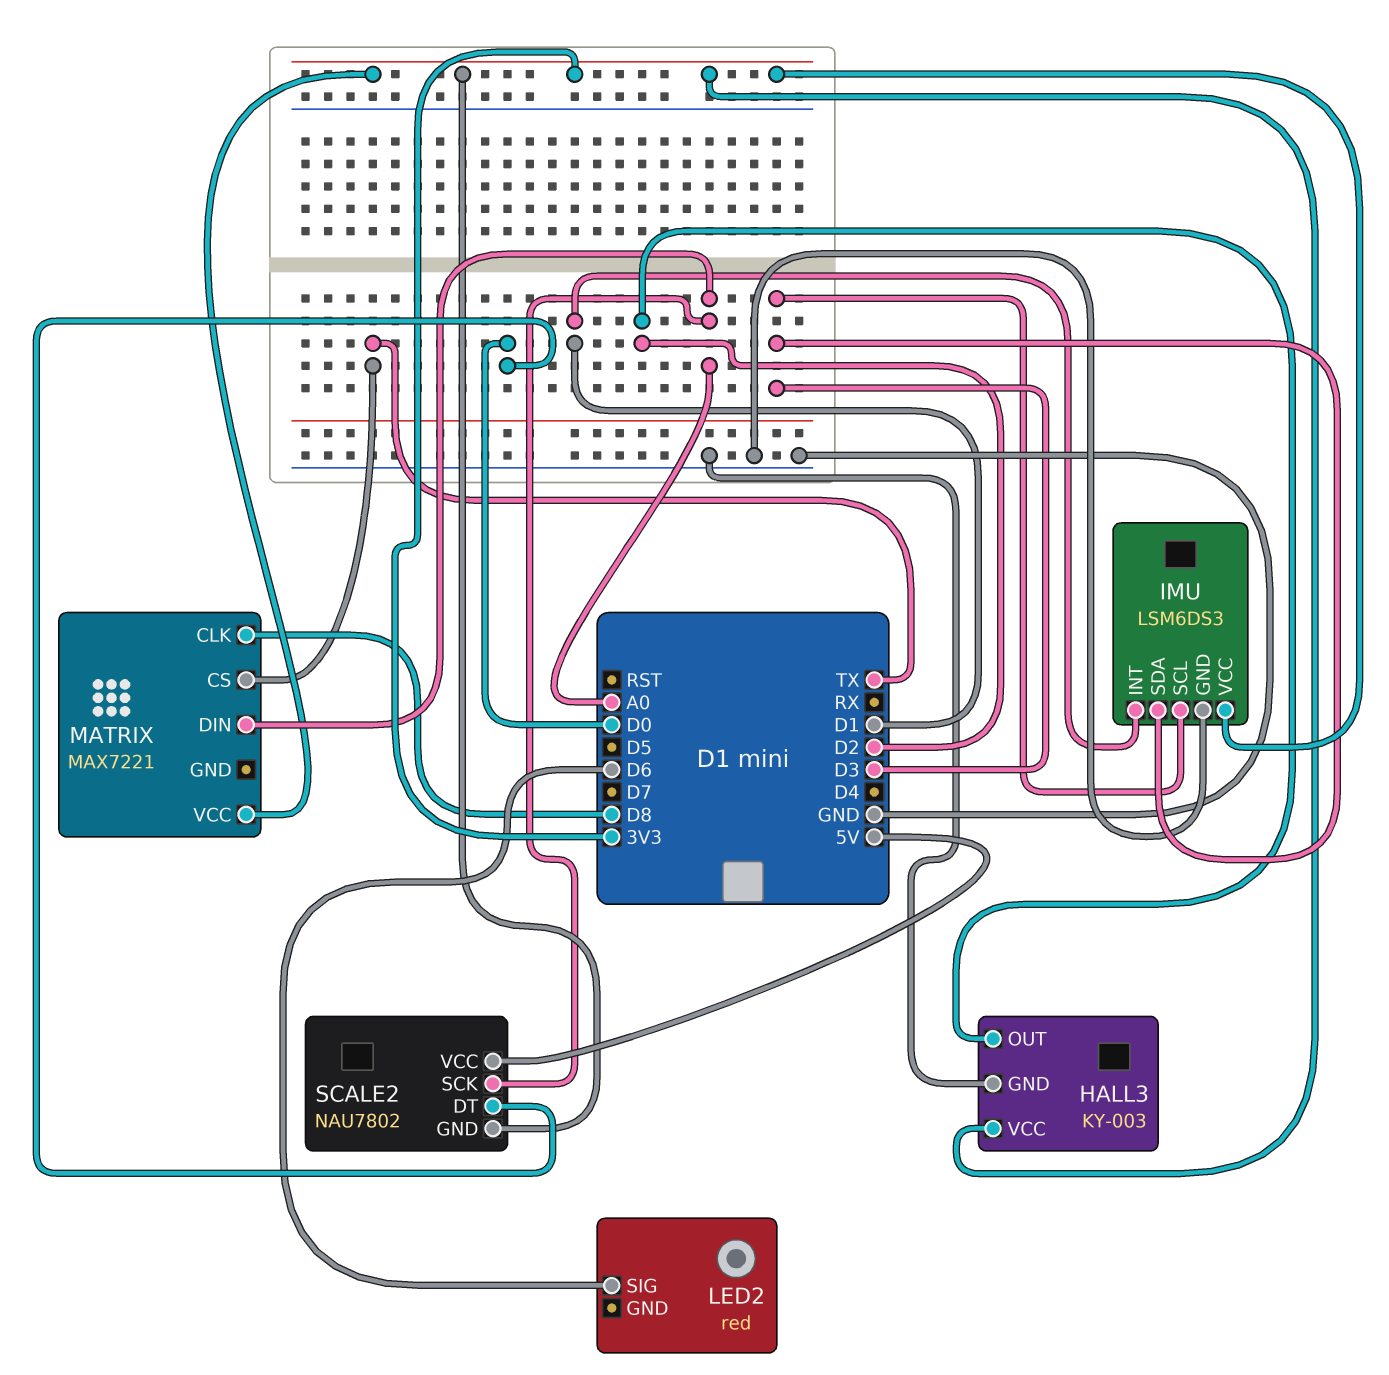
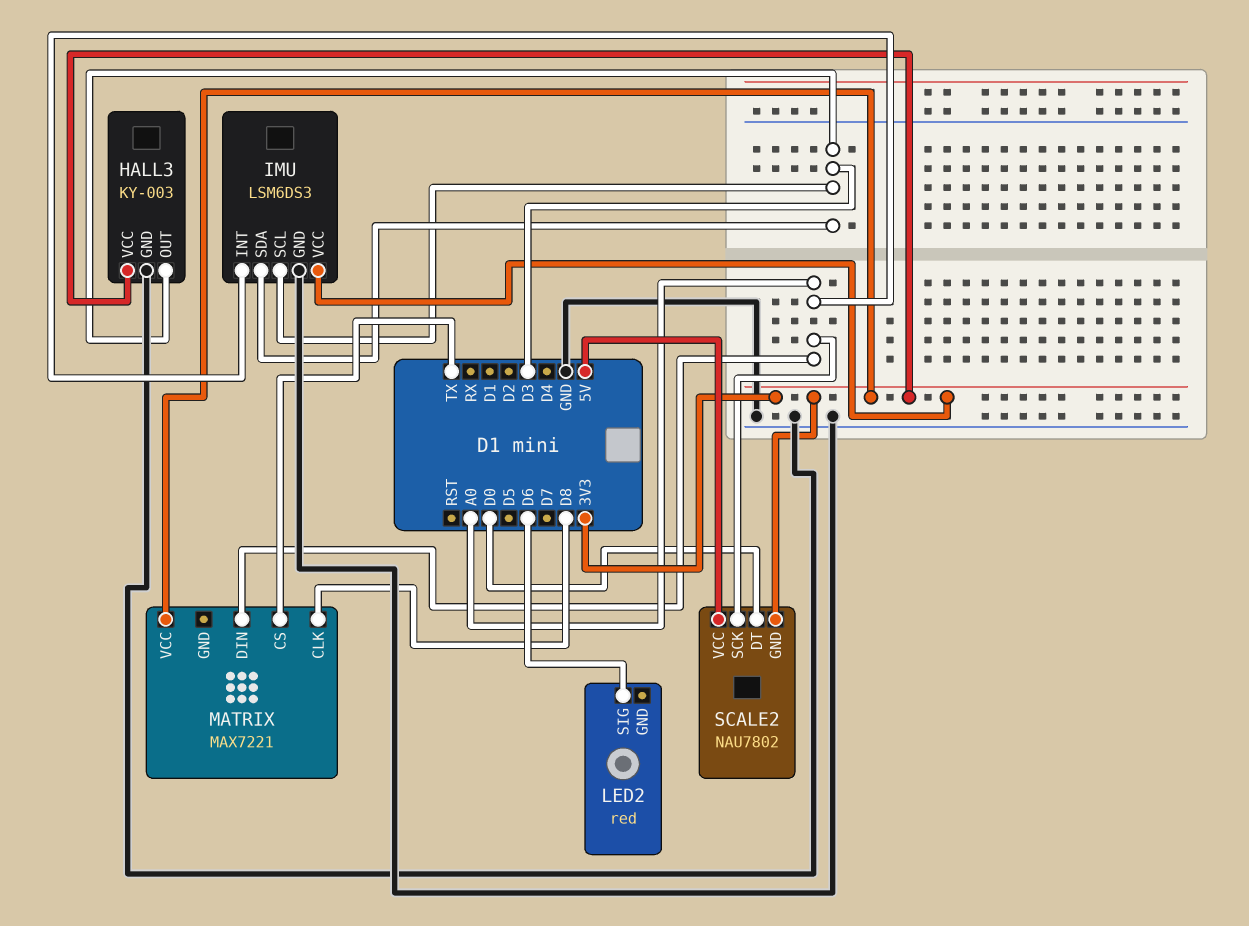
HALL3 pin OUT: D2 -> D3
IMU pin INT: D1 -> A0

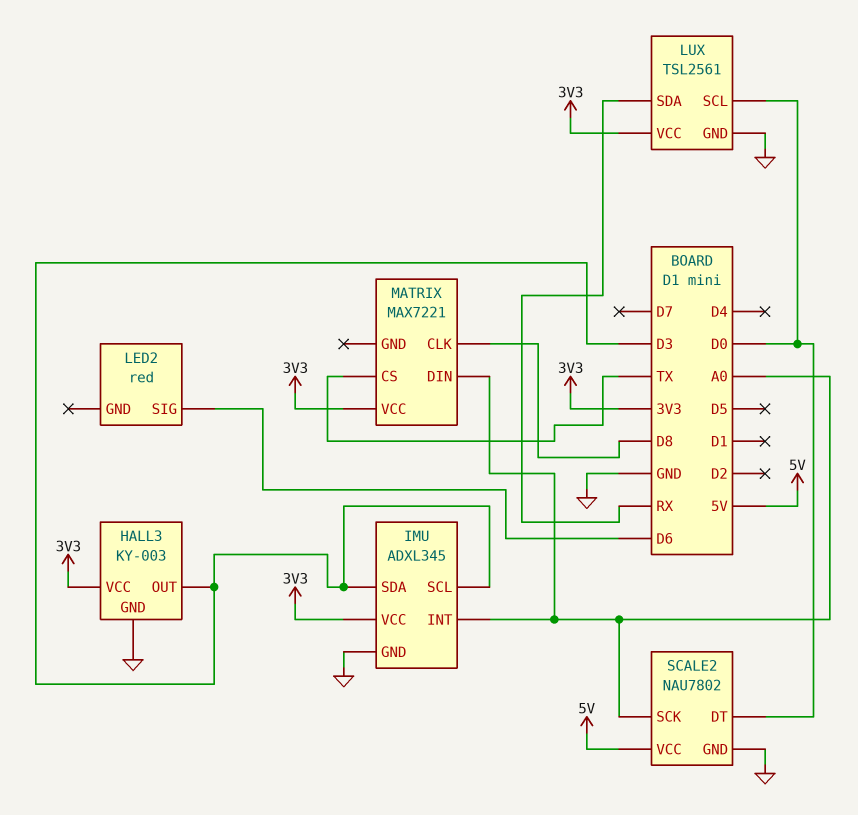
IMU: LSM6DS3 -> ADXL345
LUX: none -> TSL2561
LUX pin GND: none -> GND
LUX pin SCL: none -> D0
LUX pin SDA: none -> RX
LUX pin VCC: none -> 3V3
SCALE2 pin GND: 3V3 -> GND

